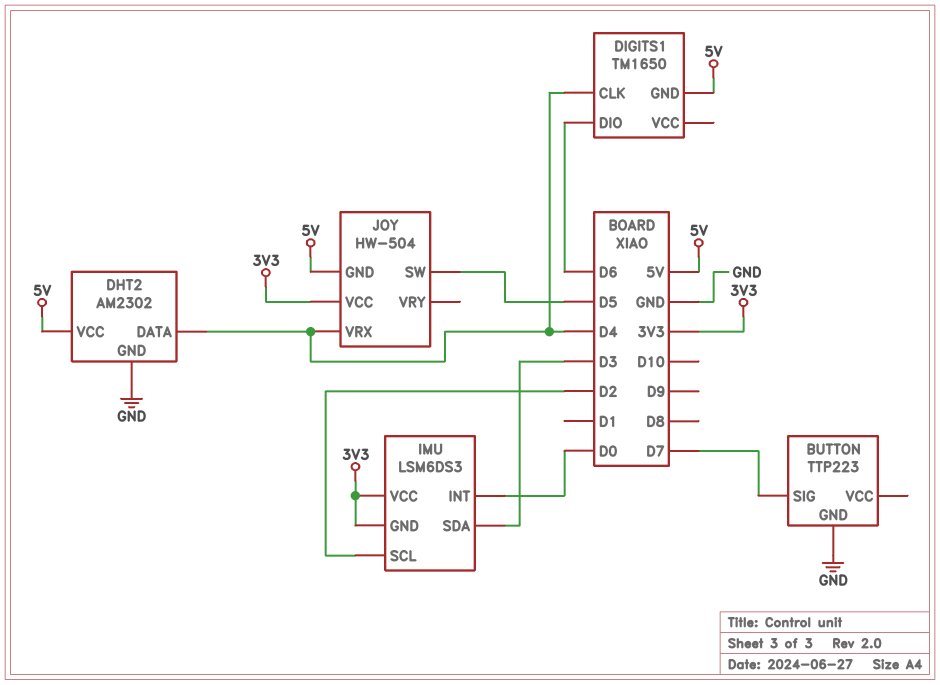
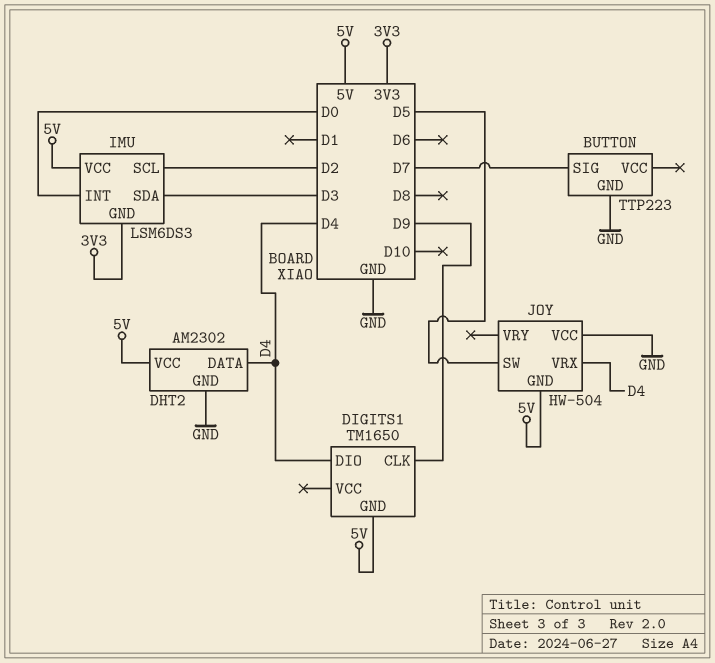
DIGITS1 pin CLK: D4 -> D9
DIGITS1 pin DIO: D6 -> D4
IMU pin VCC: 3V3 -> 5V
JOY pin VCC: 3V3 -> GND

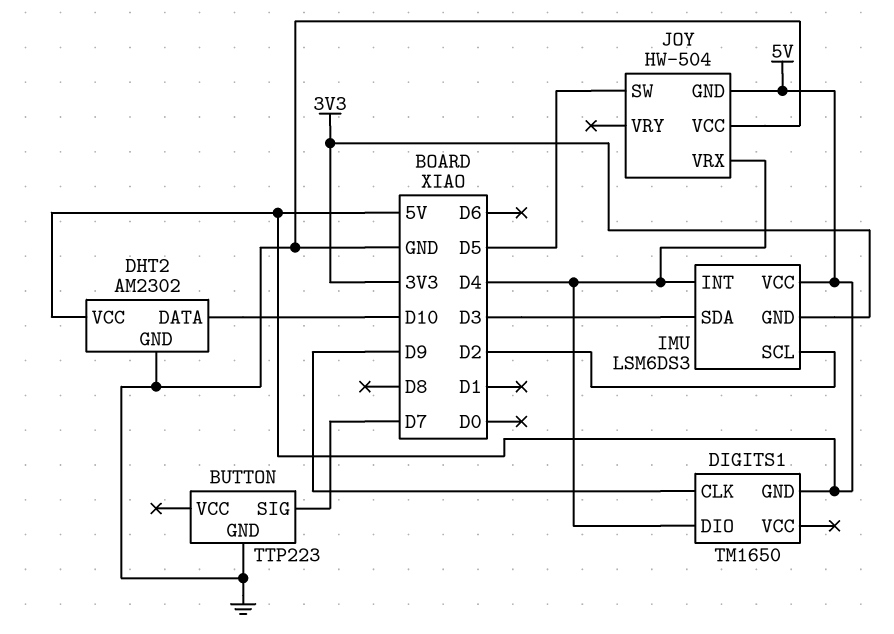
DHT2 pin DATA: D4 -> D10
IMU pin INT: D0 -> D4

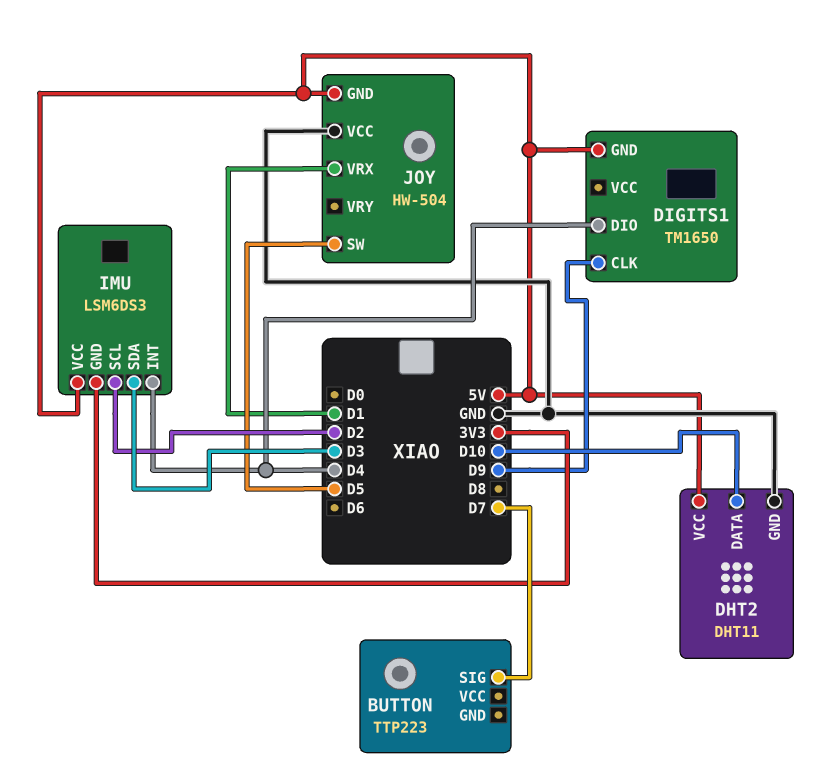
BUTTON pin GND: GND -> none
DHT2: AM2302 -> DHT11
JOY pin VRX: D4 -> D1

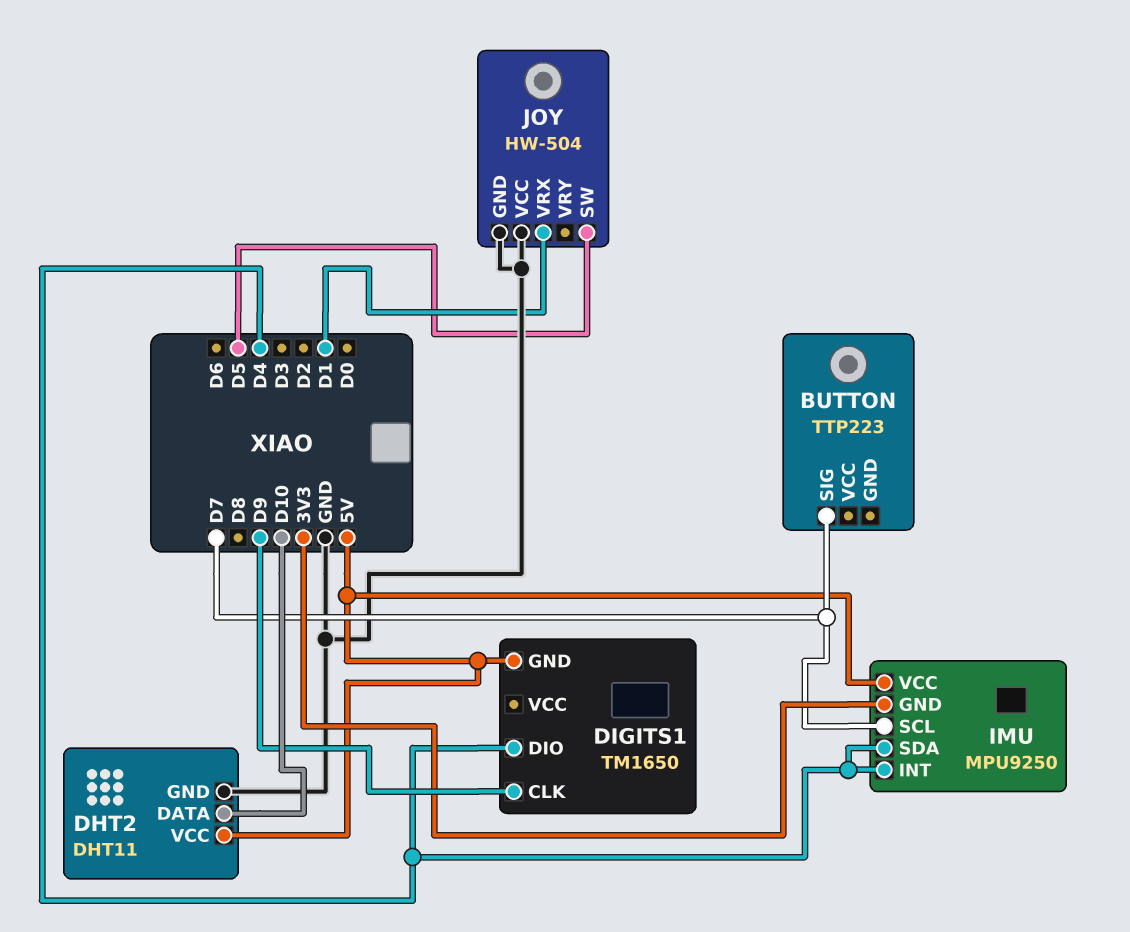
IMU: LSM6DS3 -> MPU9250
IMU pin SCL: D2 -> D7
IMU pin SDA: D3 -> D4
JOY pin GND: 5V -> GND

